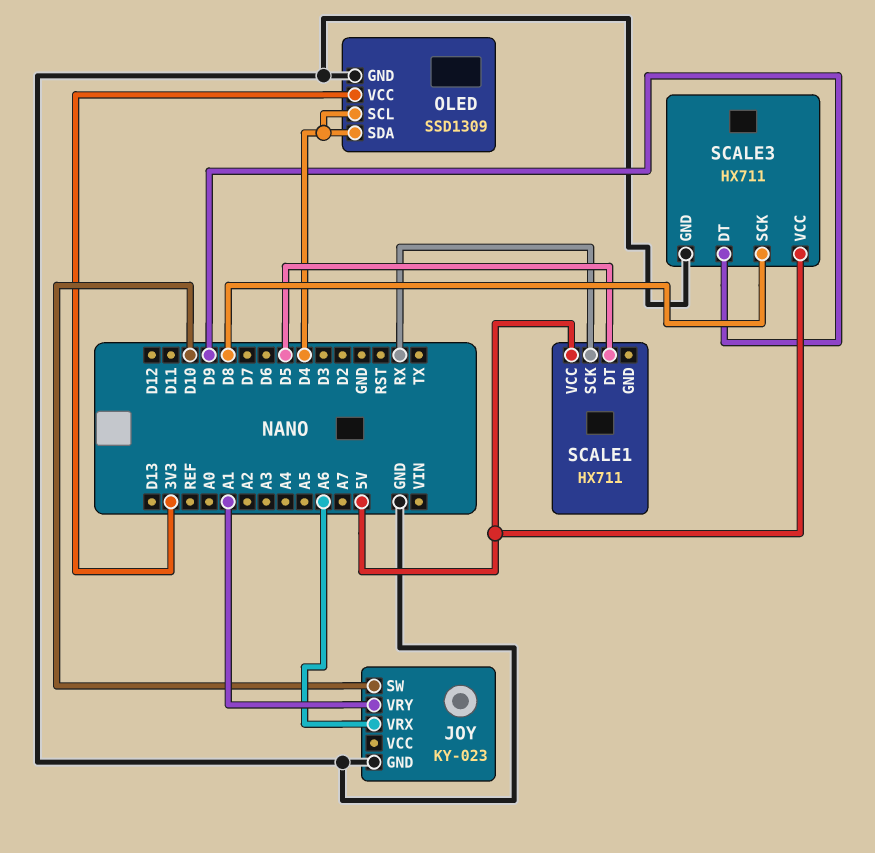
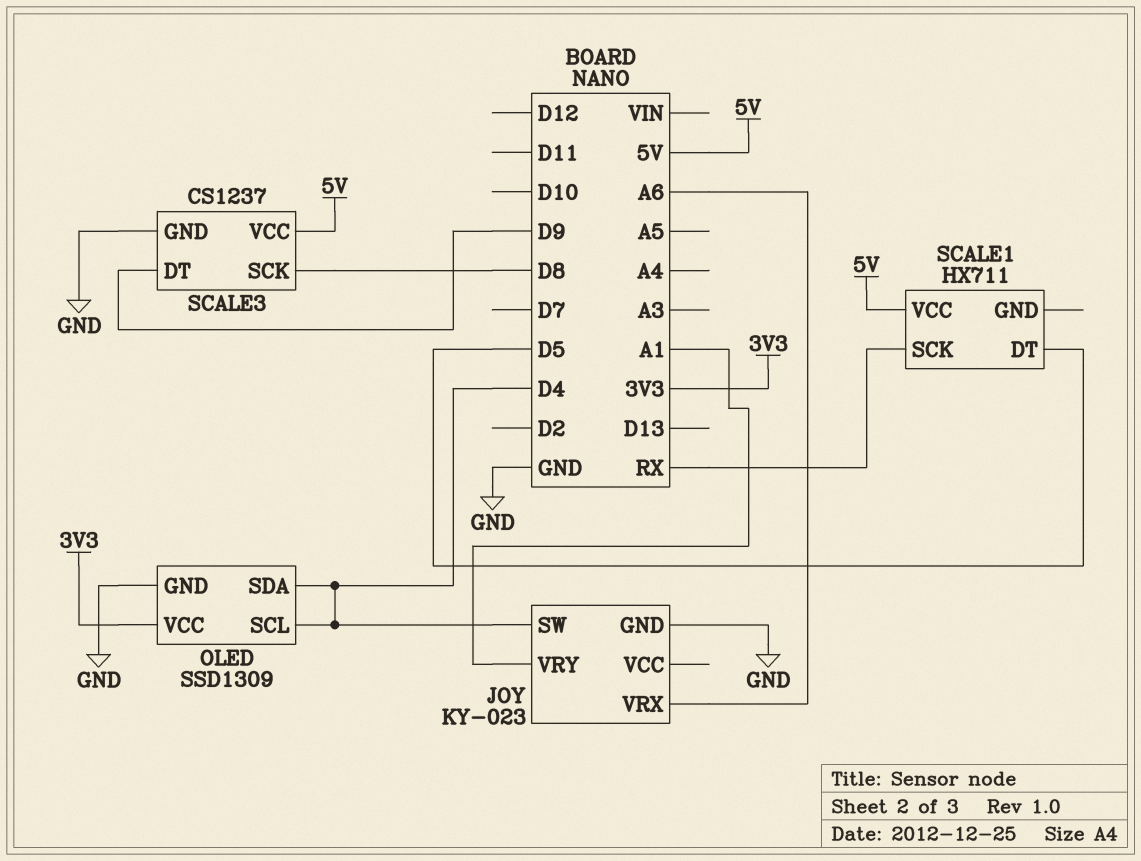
JOY pin SW: D10 -> D4
SCALE3: HX711 -> CS1237

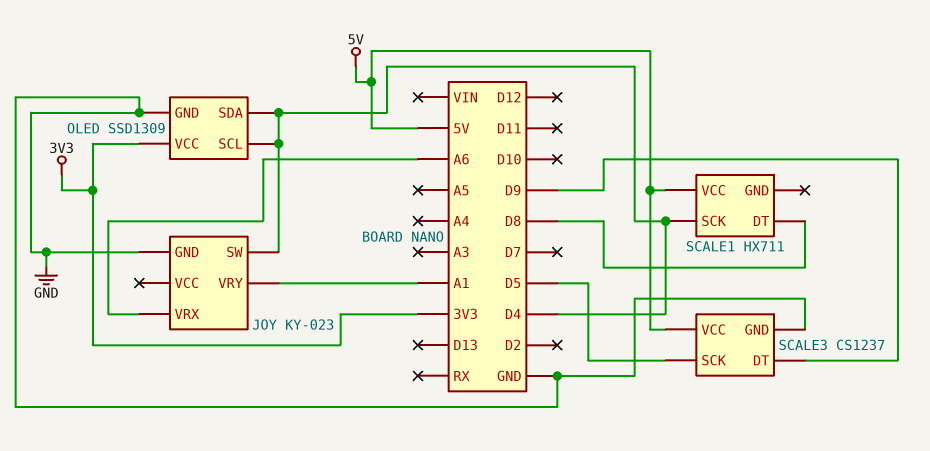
SCALE1 pin DT: D5 -> D8
SCALE1 pin SCK: RX -> D4
SCALE3 pin SCK: D8 -> D5

